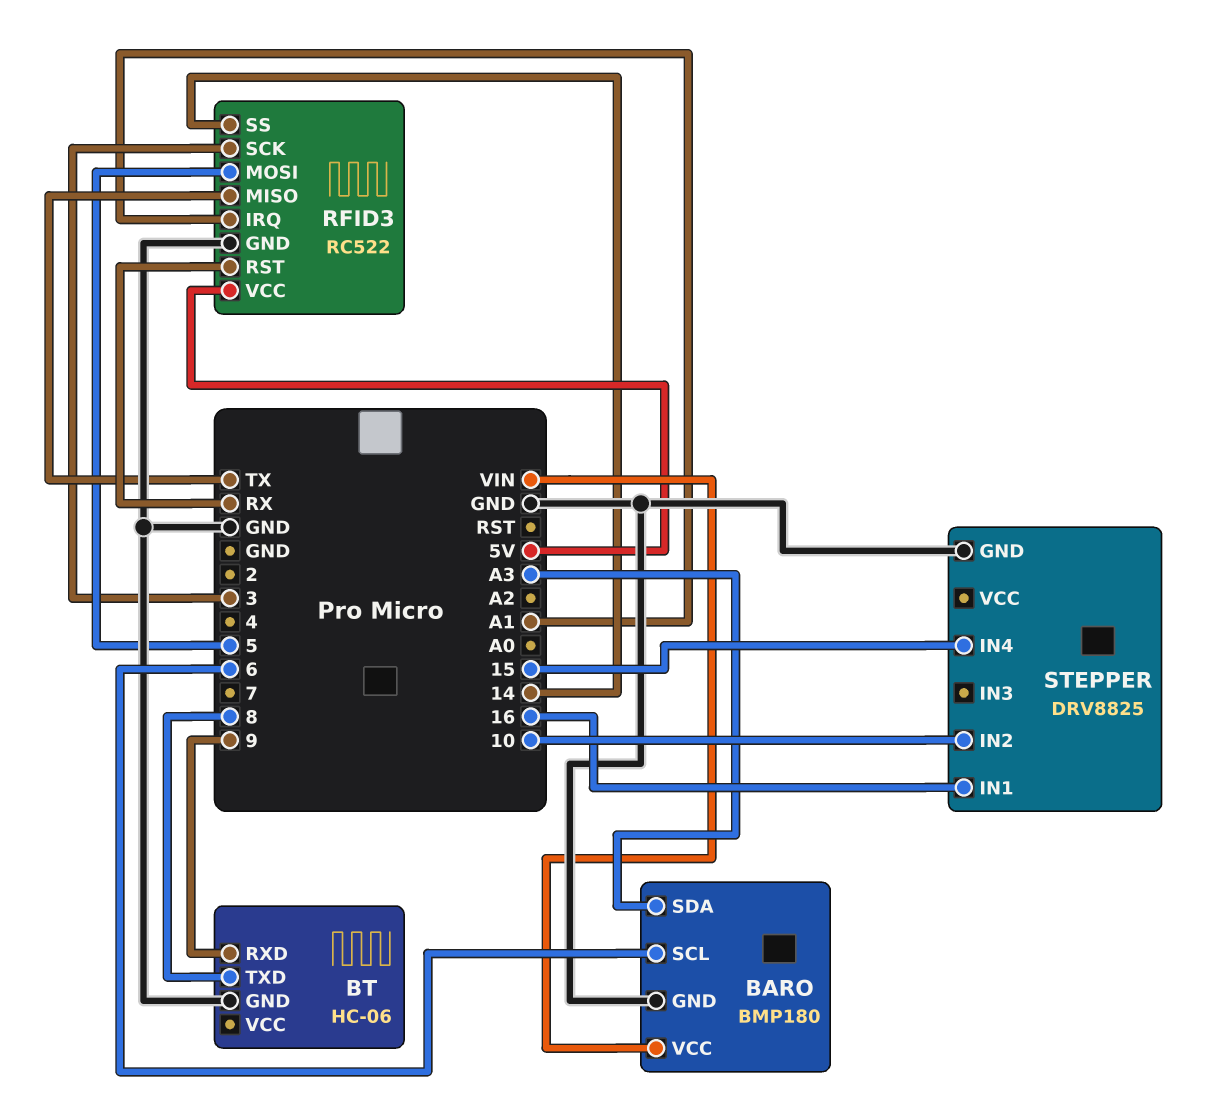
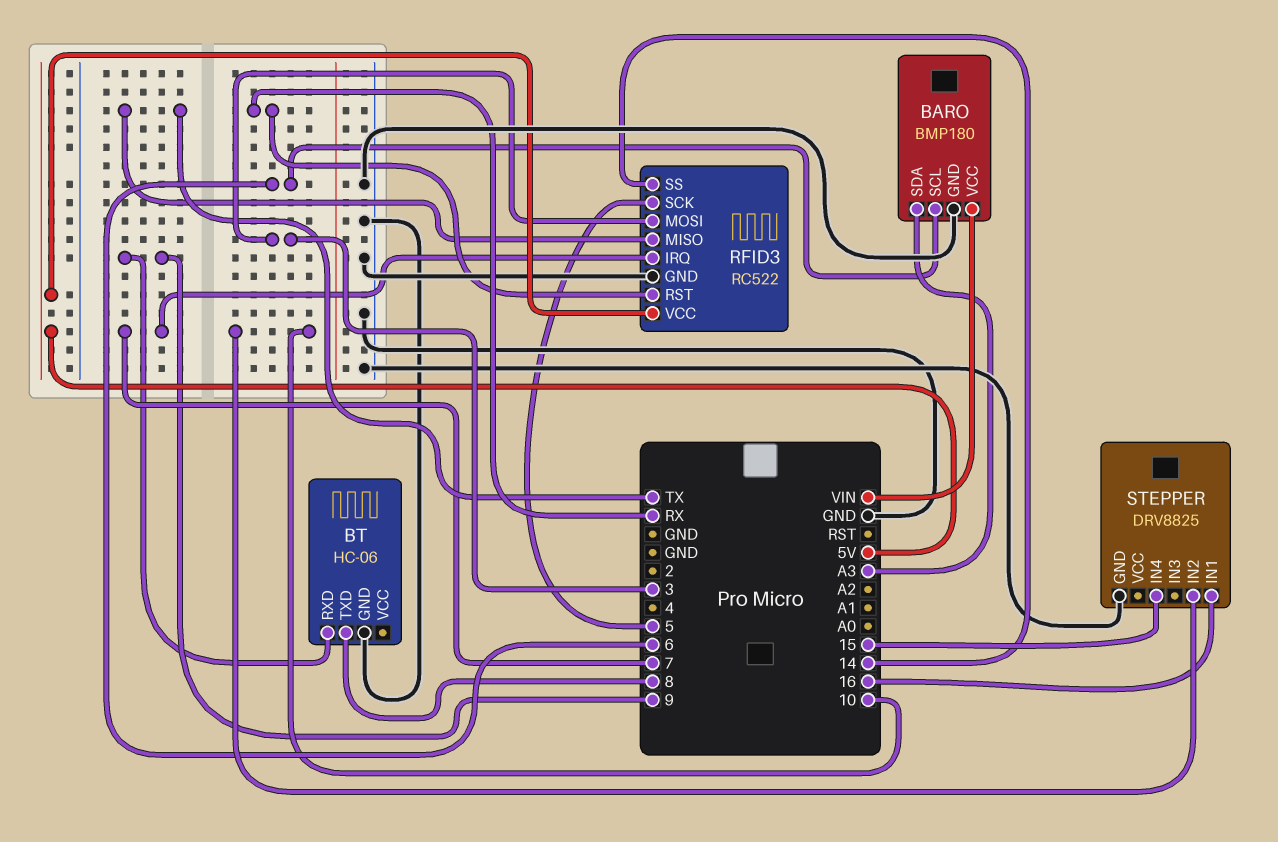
RFID3 pin IRQ: A1 -> 7
RFID3 pin MOSI: 5 -> 3
RFID3 pin SCK: 3 -> 5

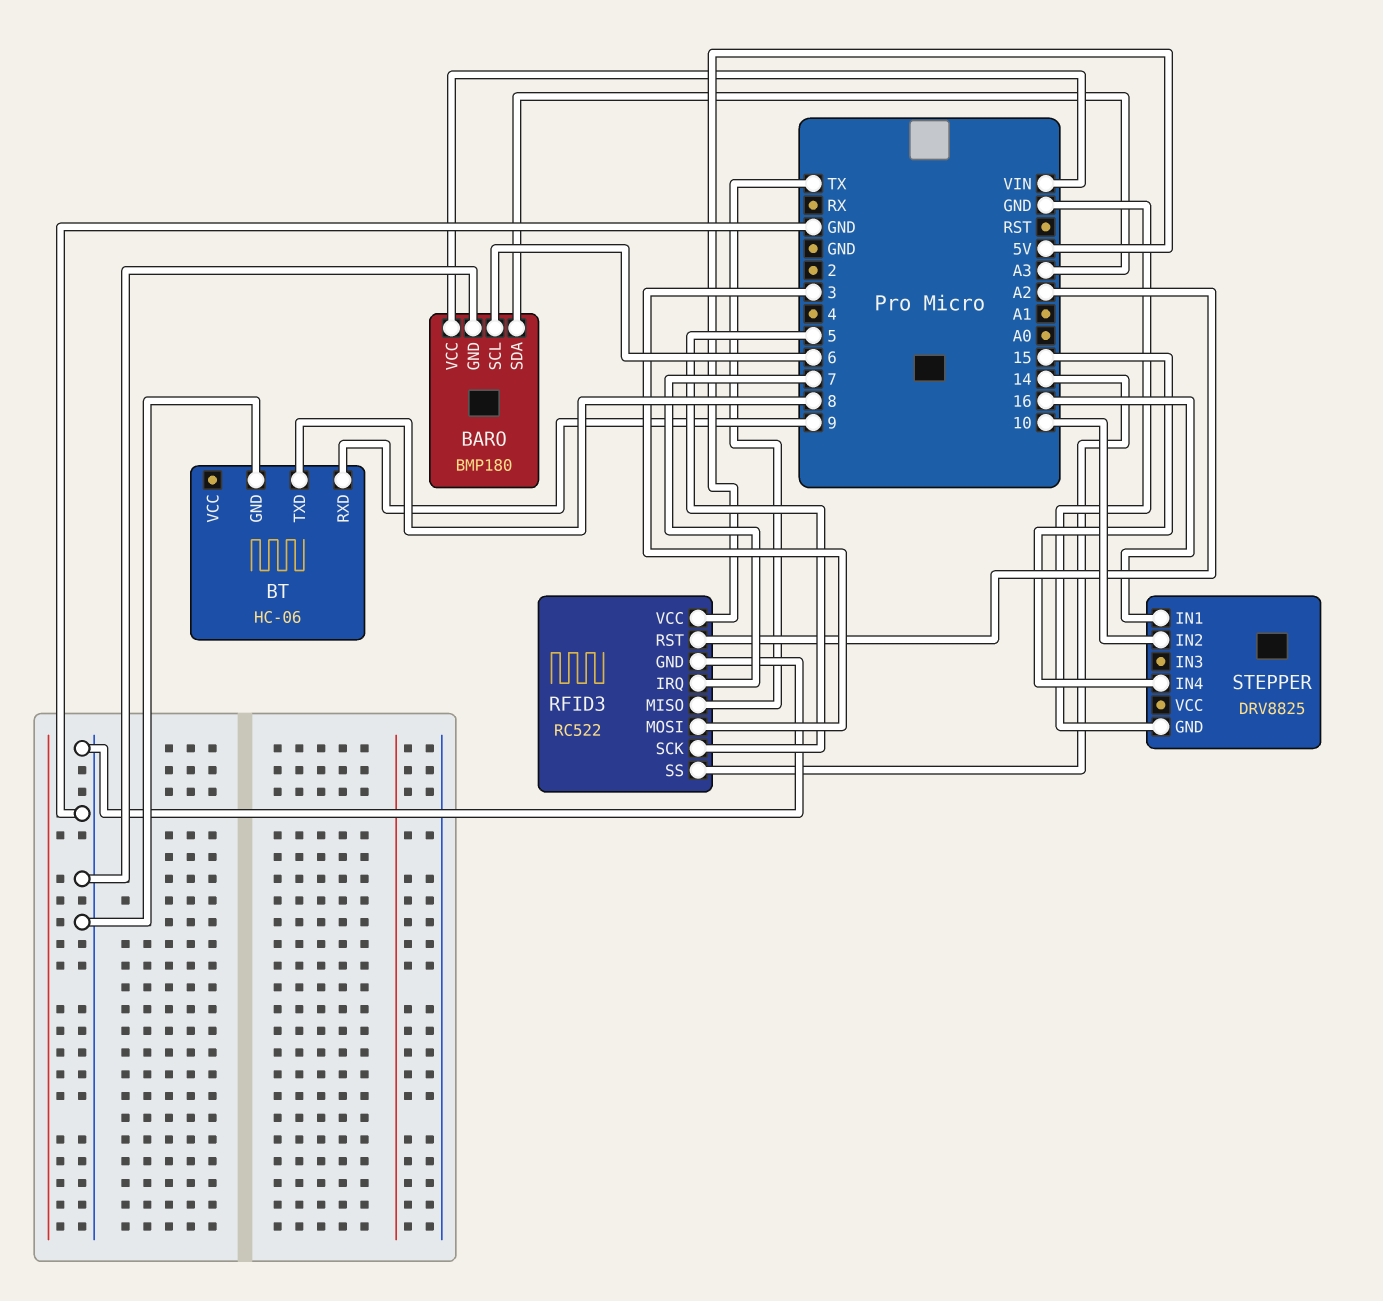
RFID3 pin RST: RX -> A2

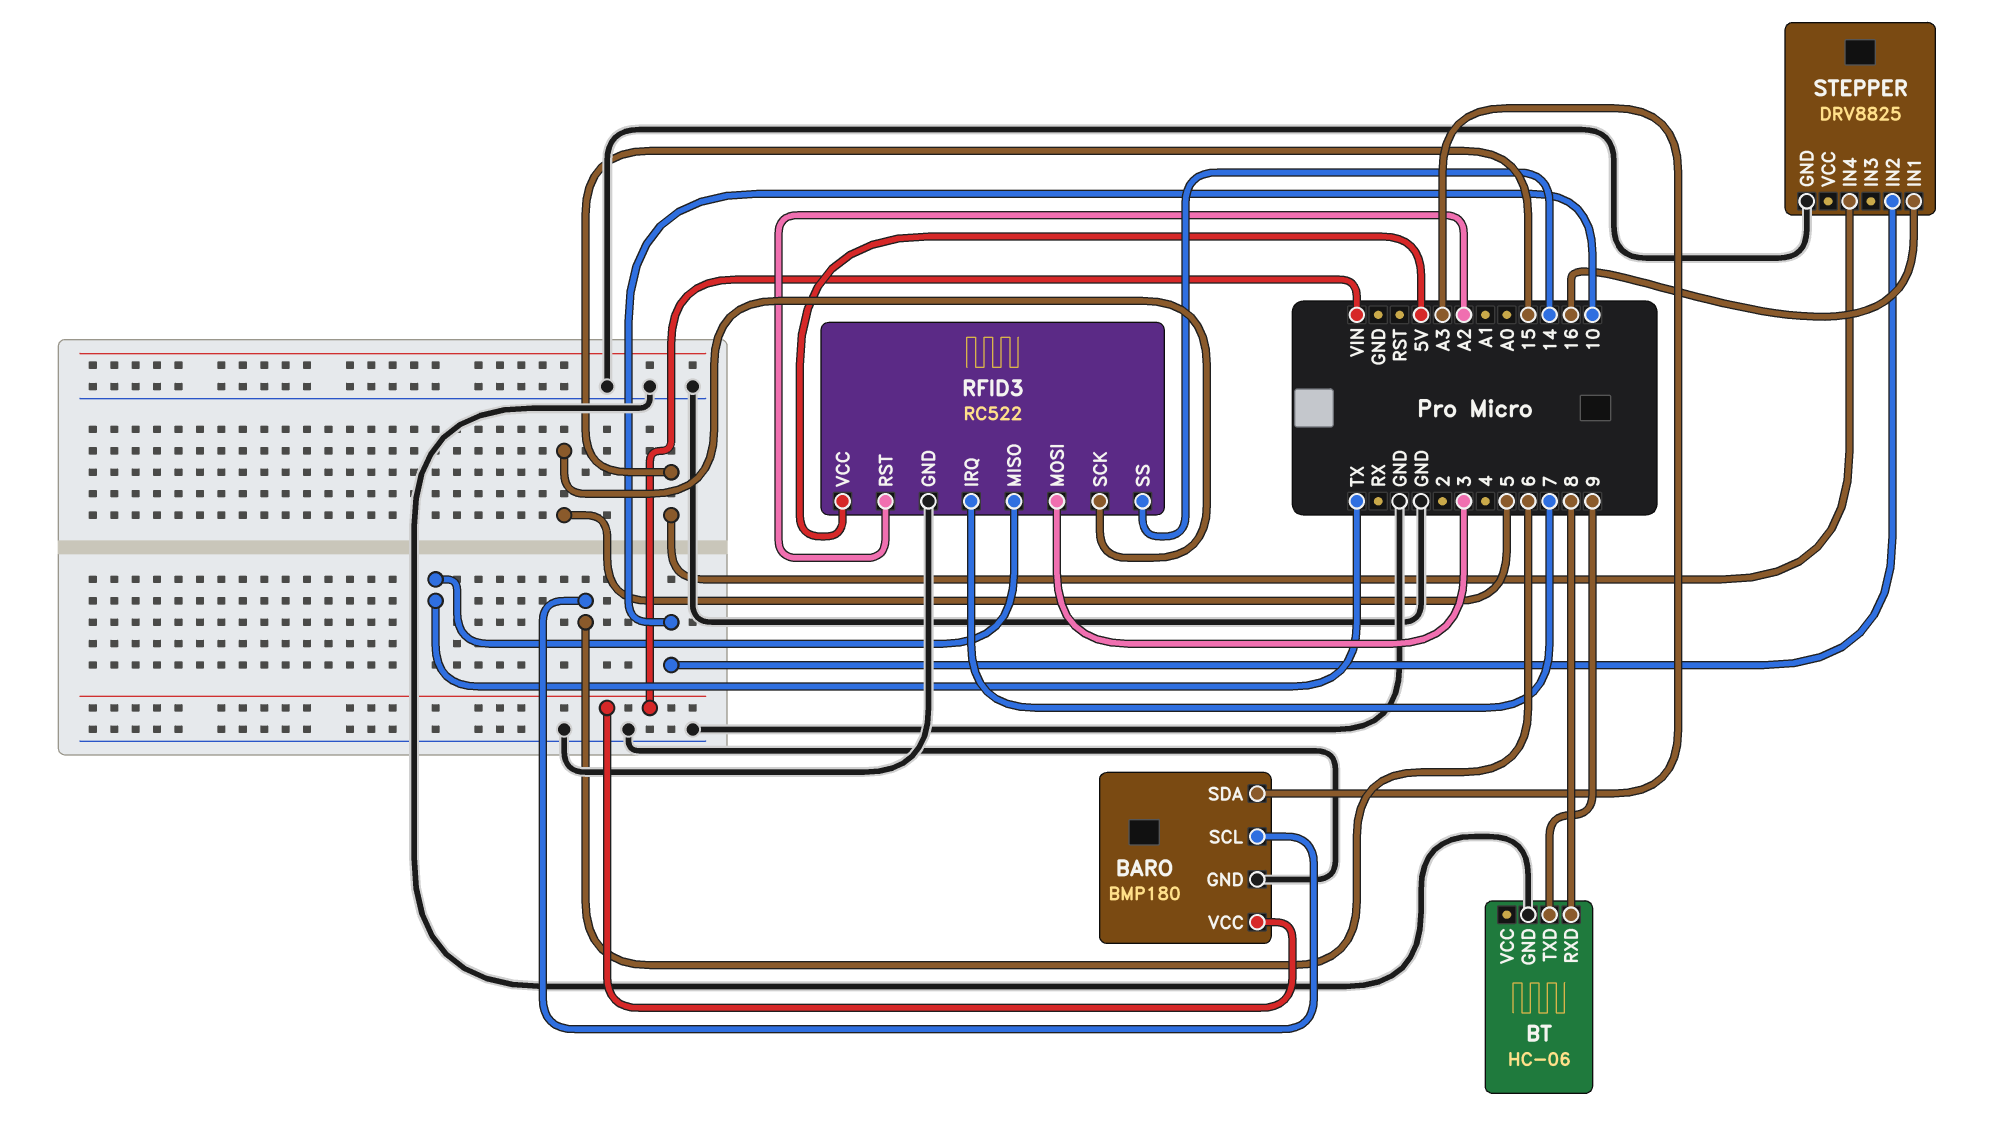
BT pin RXD: 9 -> 8
BT pin TXD: 8 -> 9

